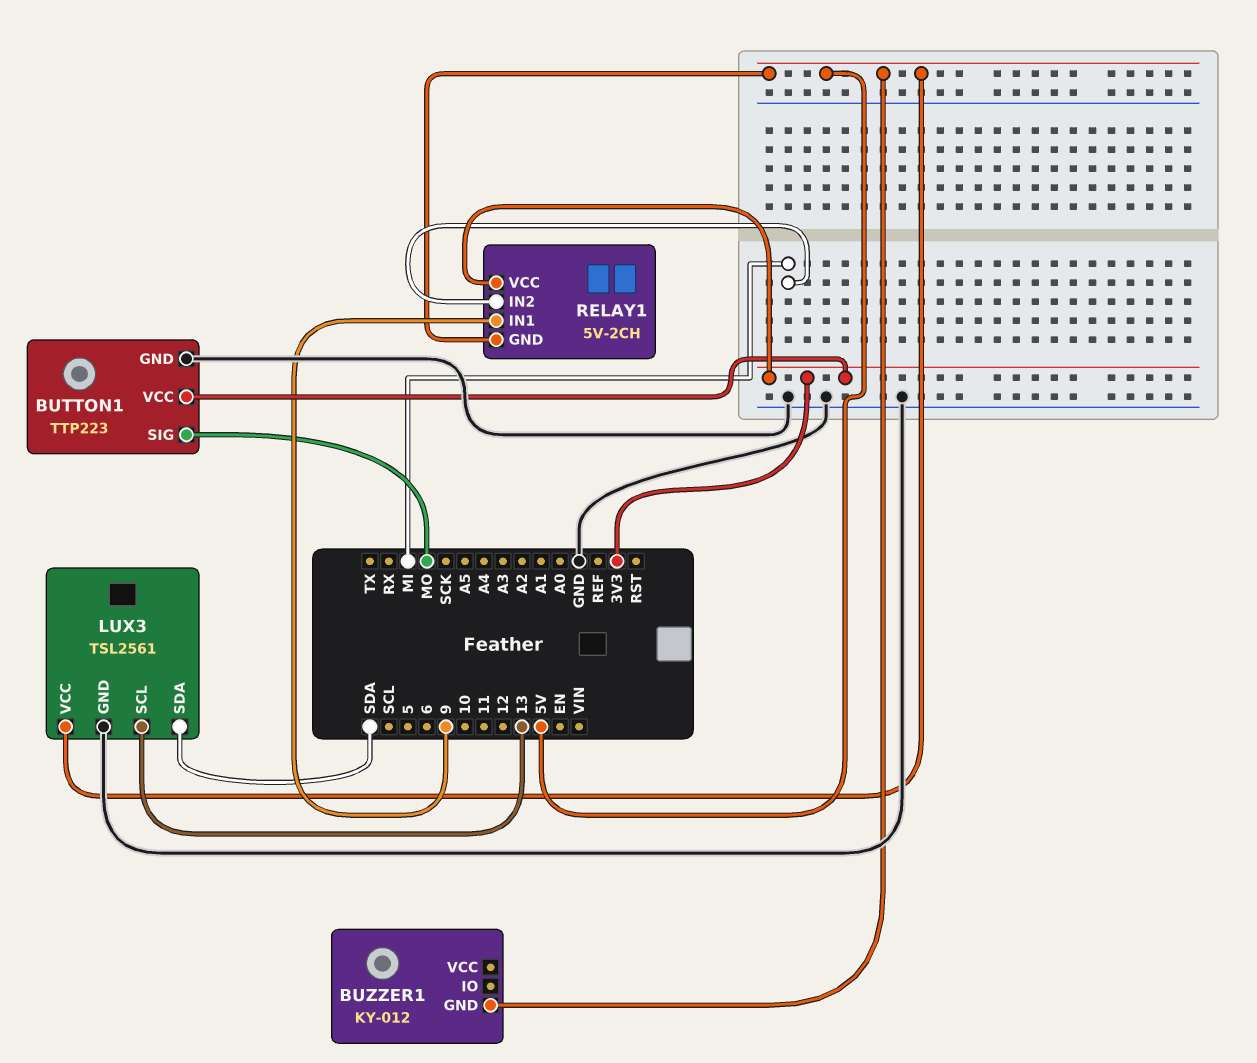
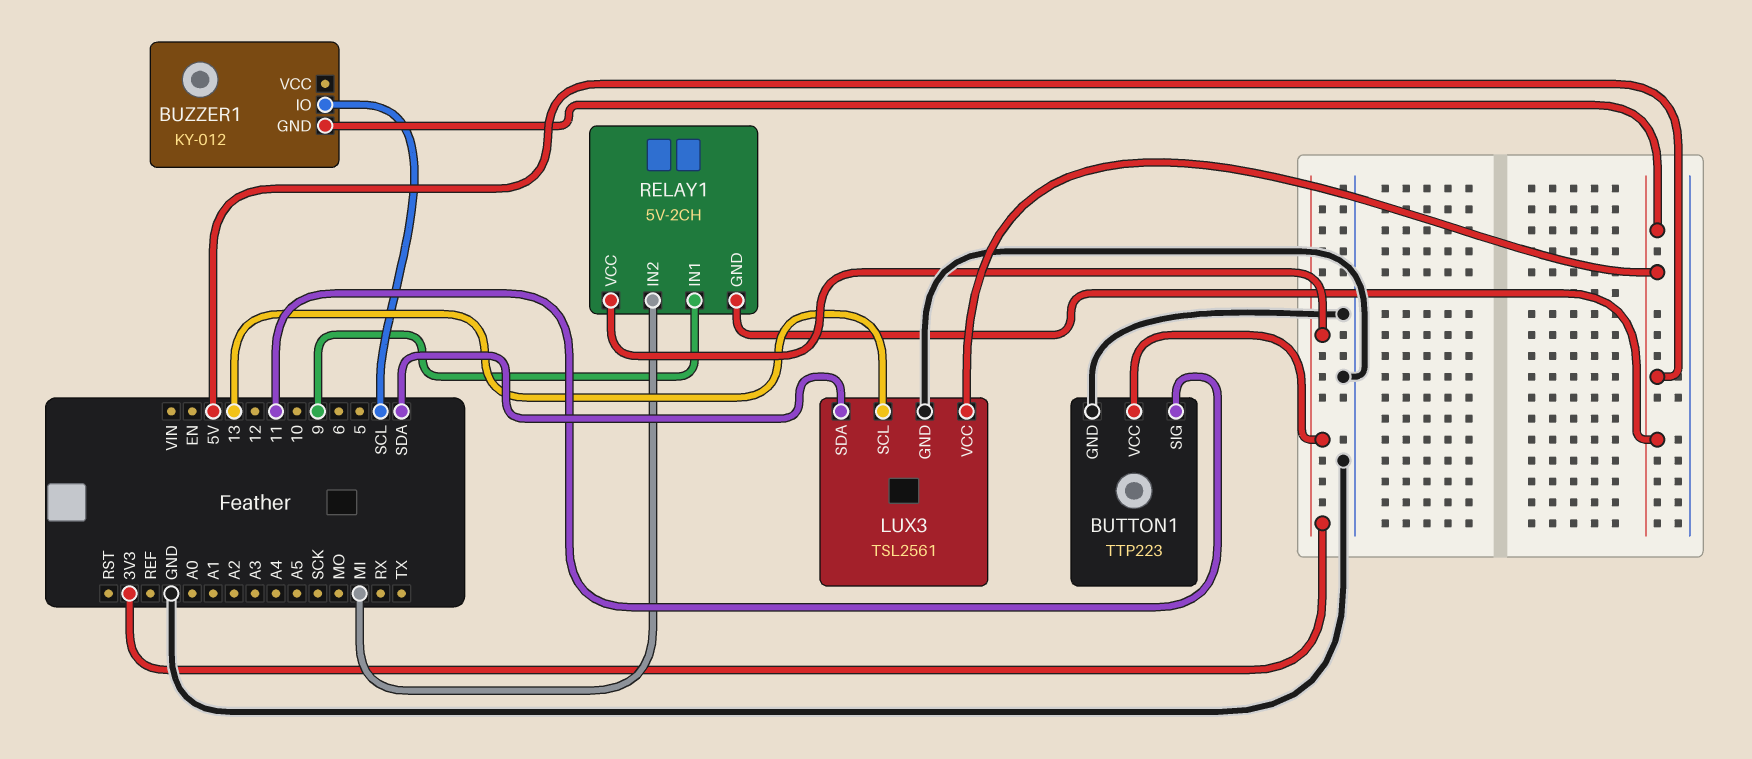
BUTTON1 pin SIG: MO -> 11
BUZZER1 pin IO: none -> SCL

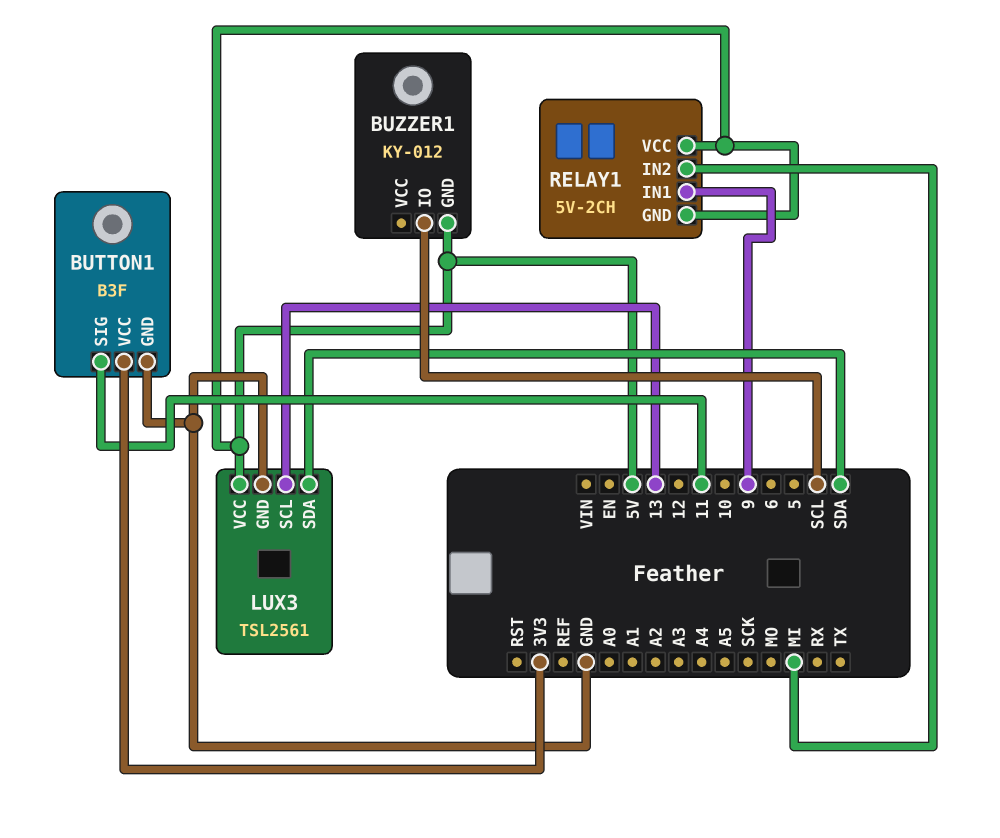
BUTTON1: TTP223 -> B3F
RELAY1 pin VCC: 3V3 -> 5V

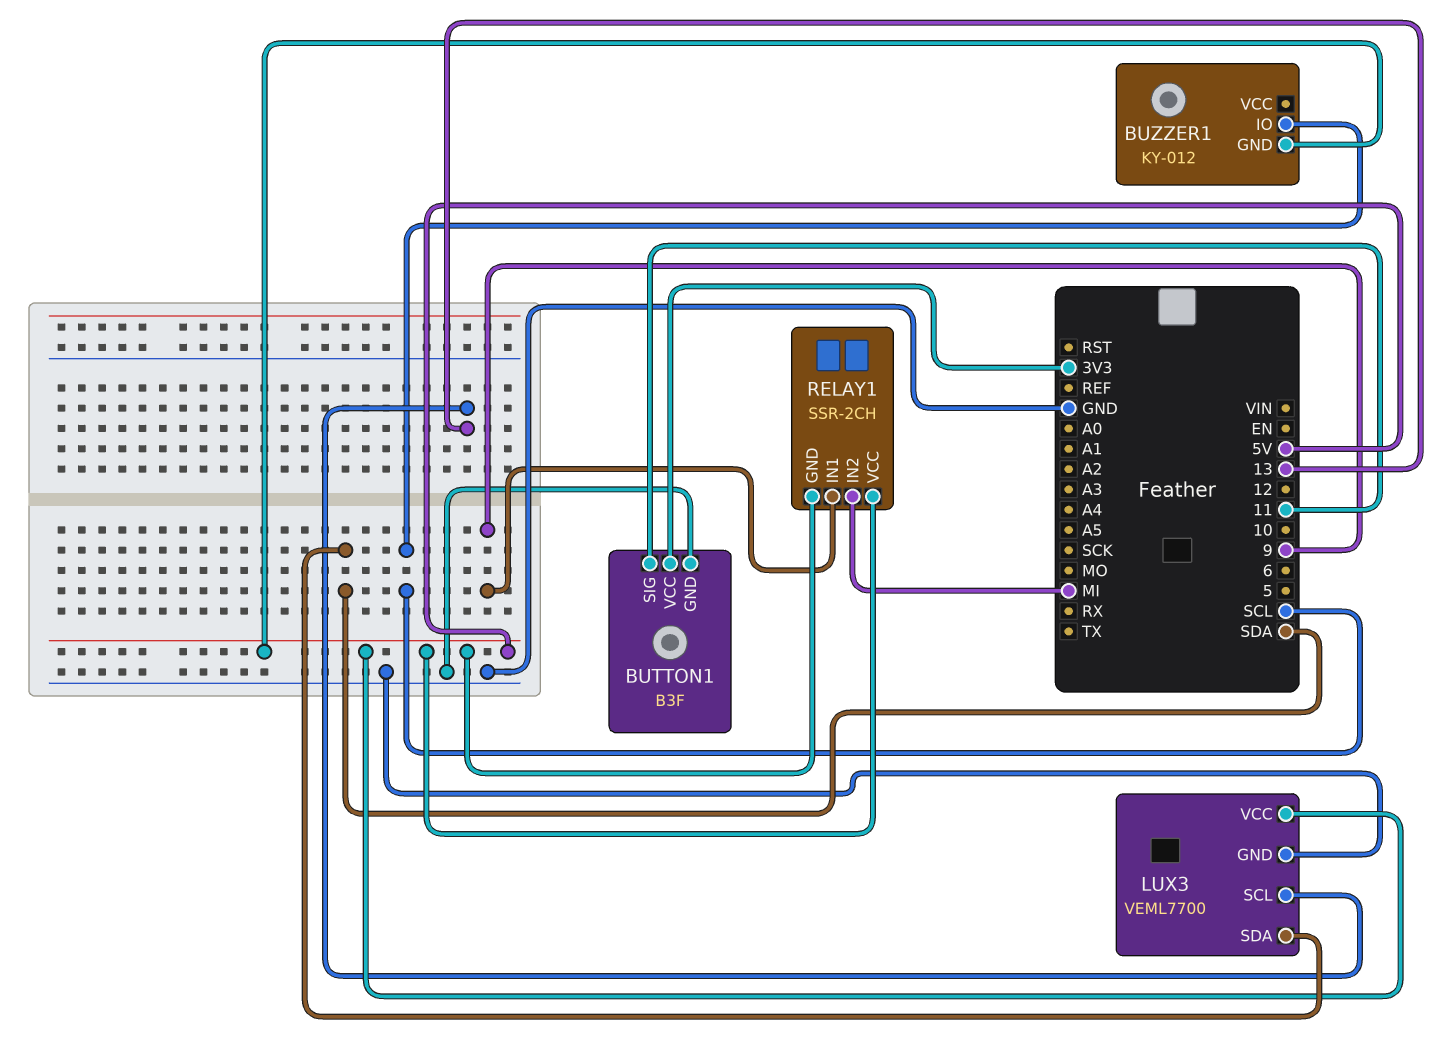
LUX3: TSL2561 -> VEML7700
RELAY1: 5V-2CH -> SSR-2CH

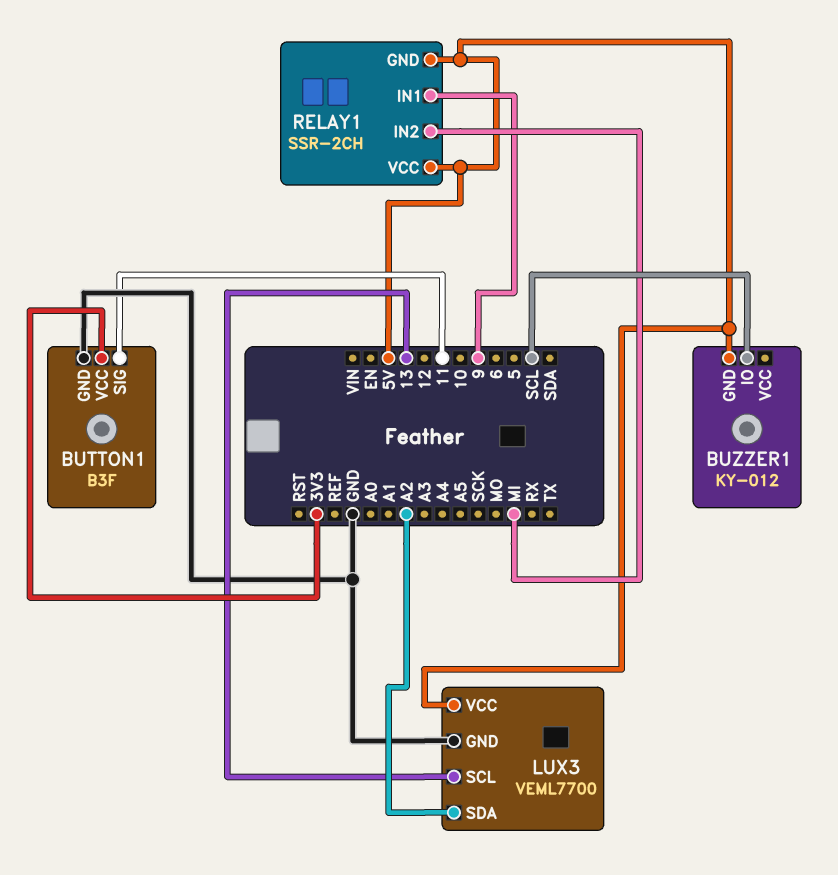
LUX3 pin SDA: SDA -> A2

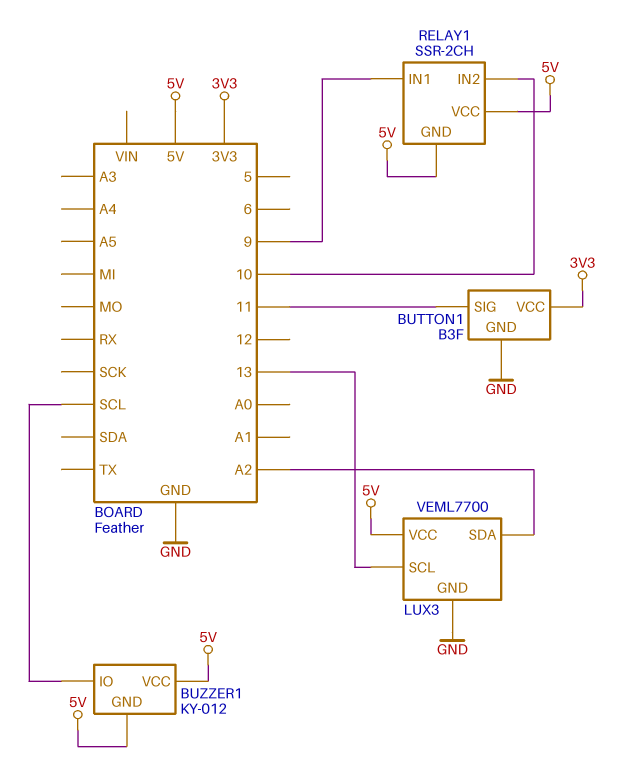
BUZZER1 pin VCC: none -> 5V
RELAY1 pin IN2: MI -> 10

